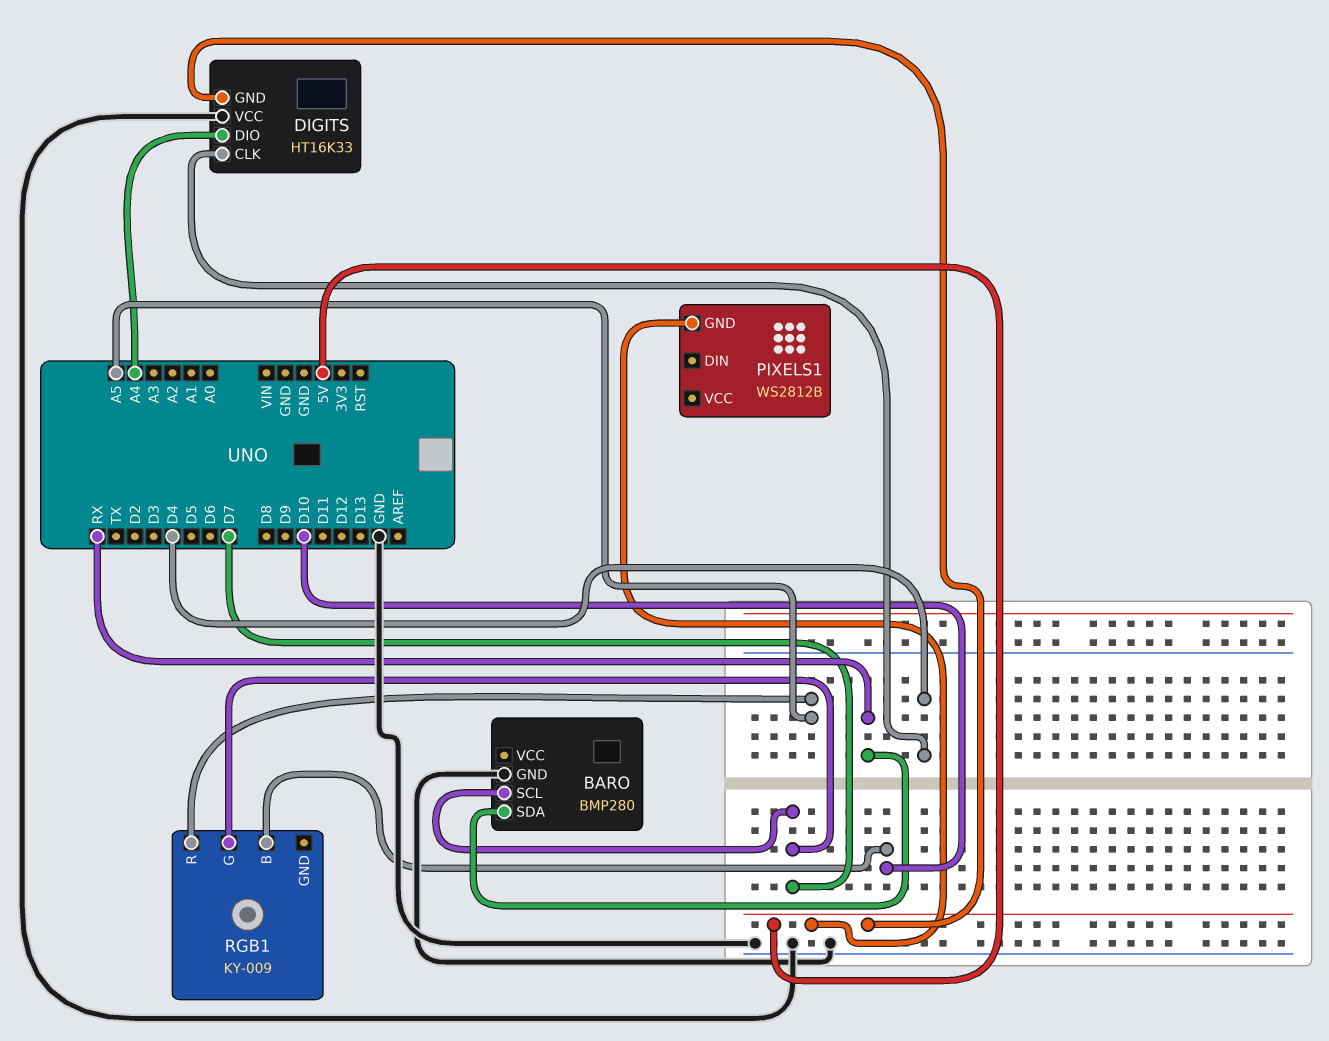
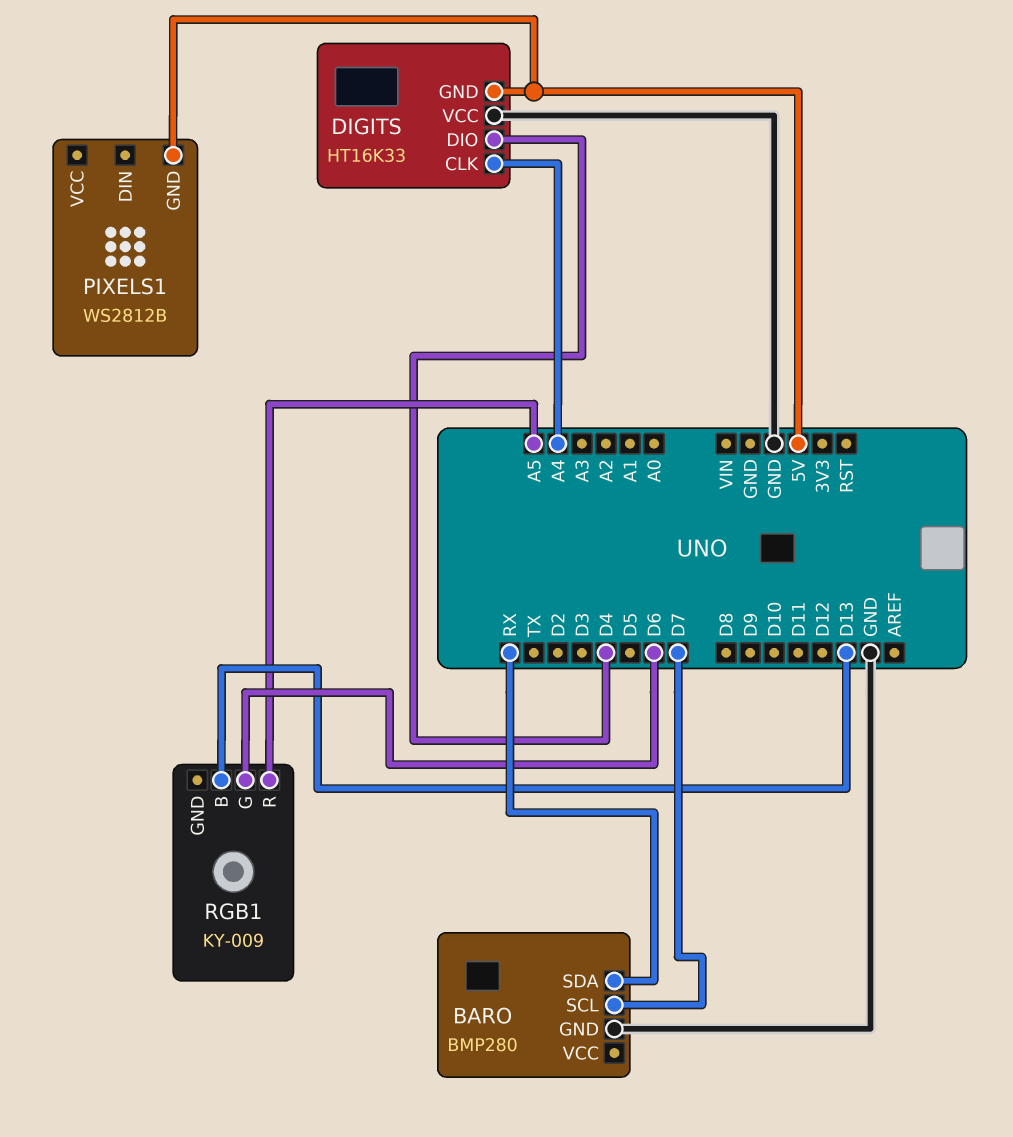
DIGITS pin CLK: D4 -> A4
DIGITS pin DIO: A4 -> D4
RGB1 pin B: D10 -> D13
RGB1 pin G: D7 -> D6

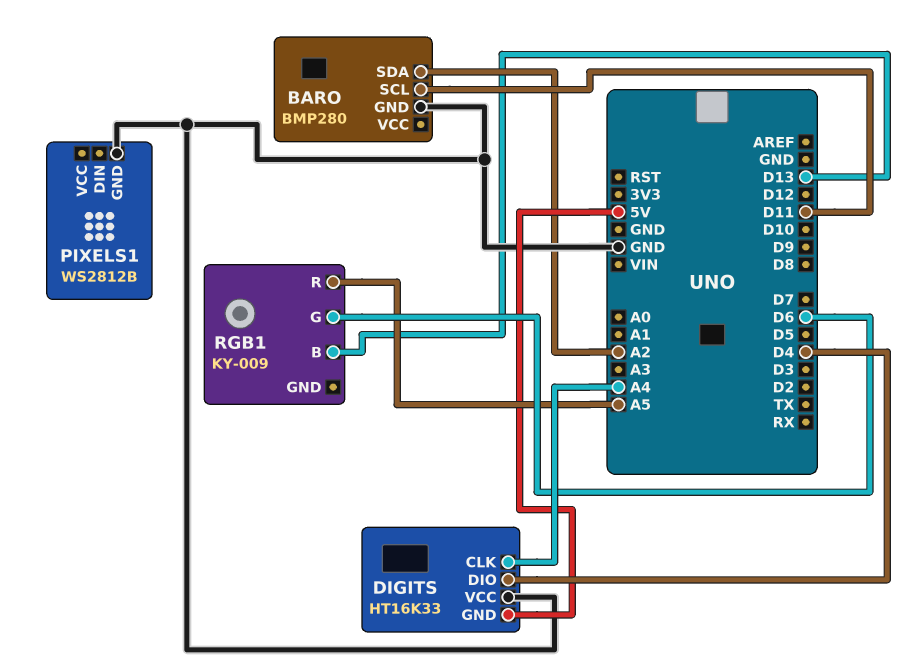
BARO pin SCL: D7 -> D11
BARO pin SDA: RX -> A2
PIXELS1 pin GND: 5V -> GND

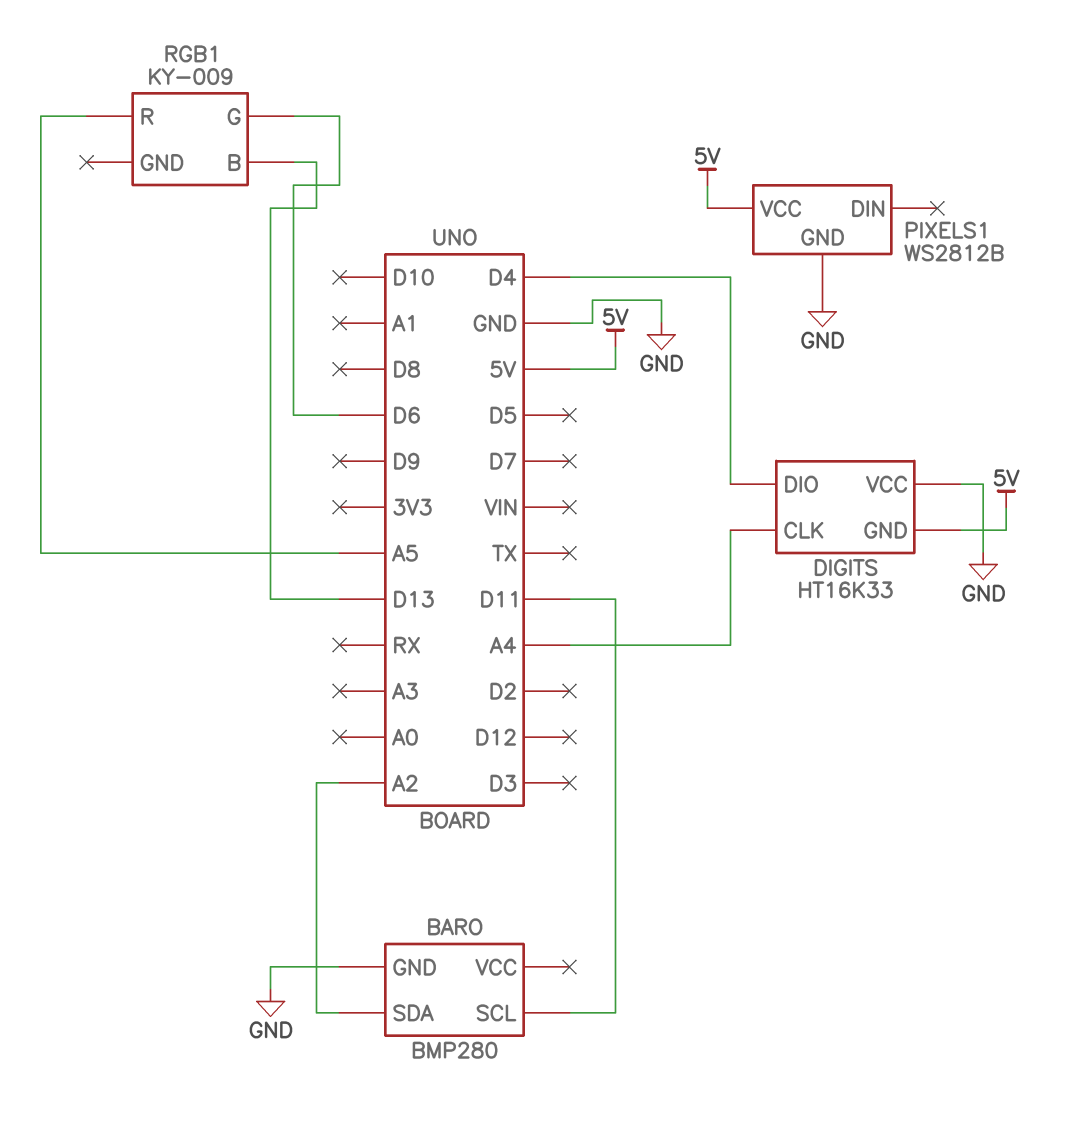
PIXELS1 pin VCC: none -> 5V

